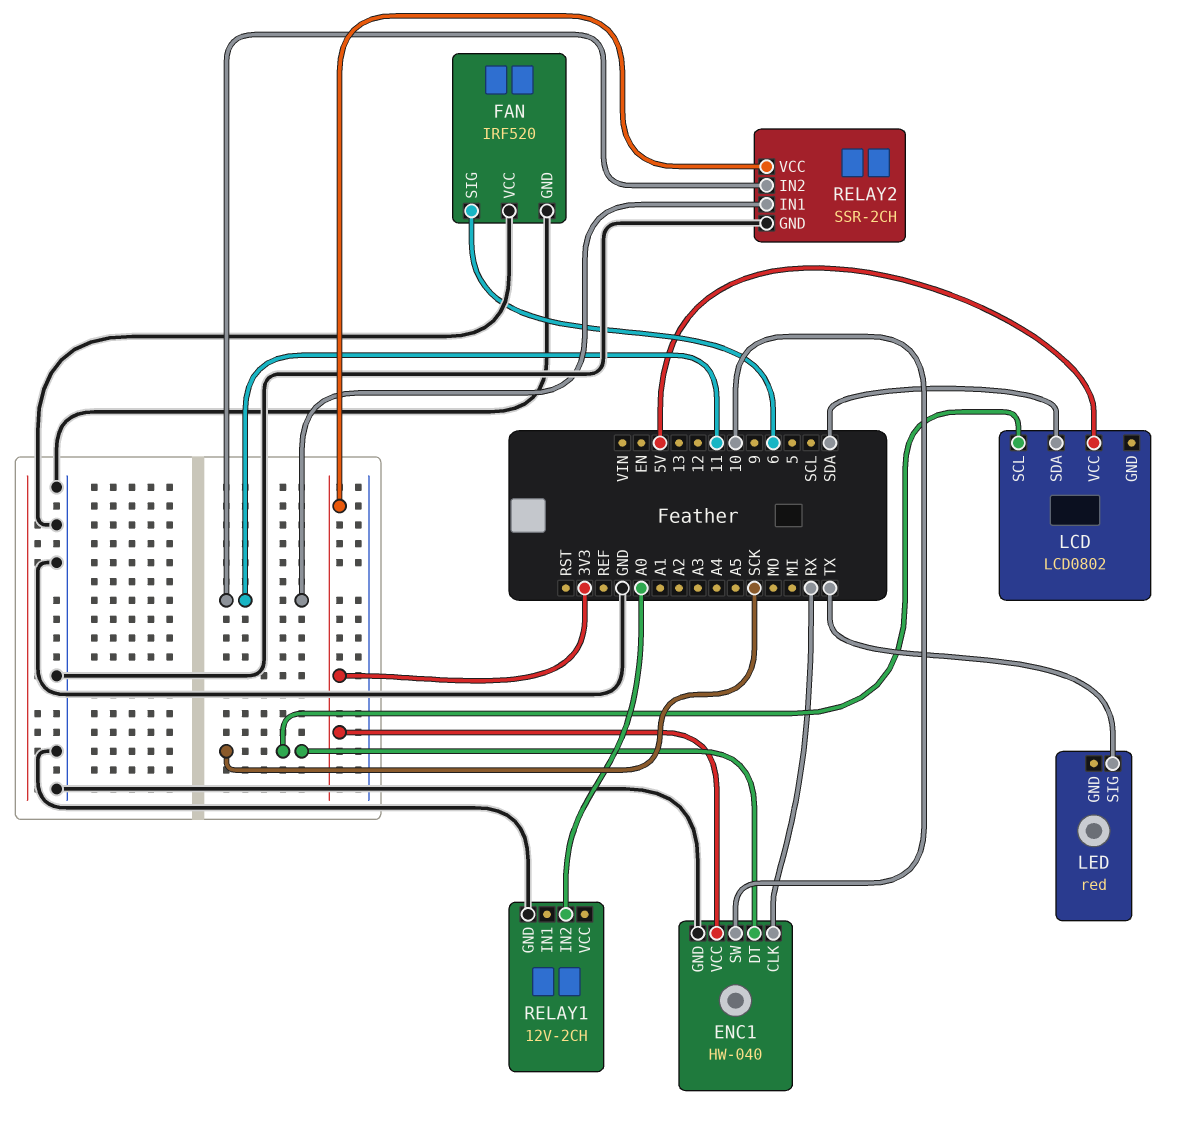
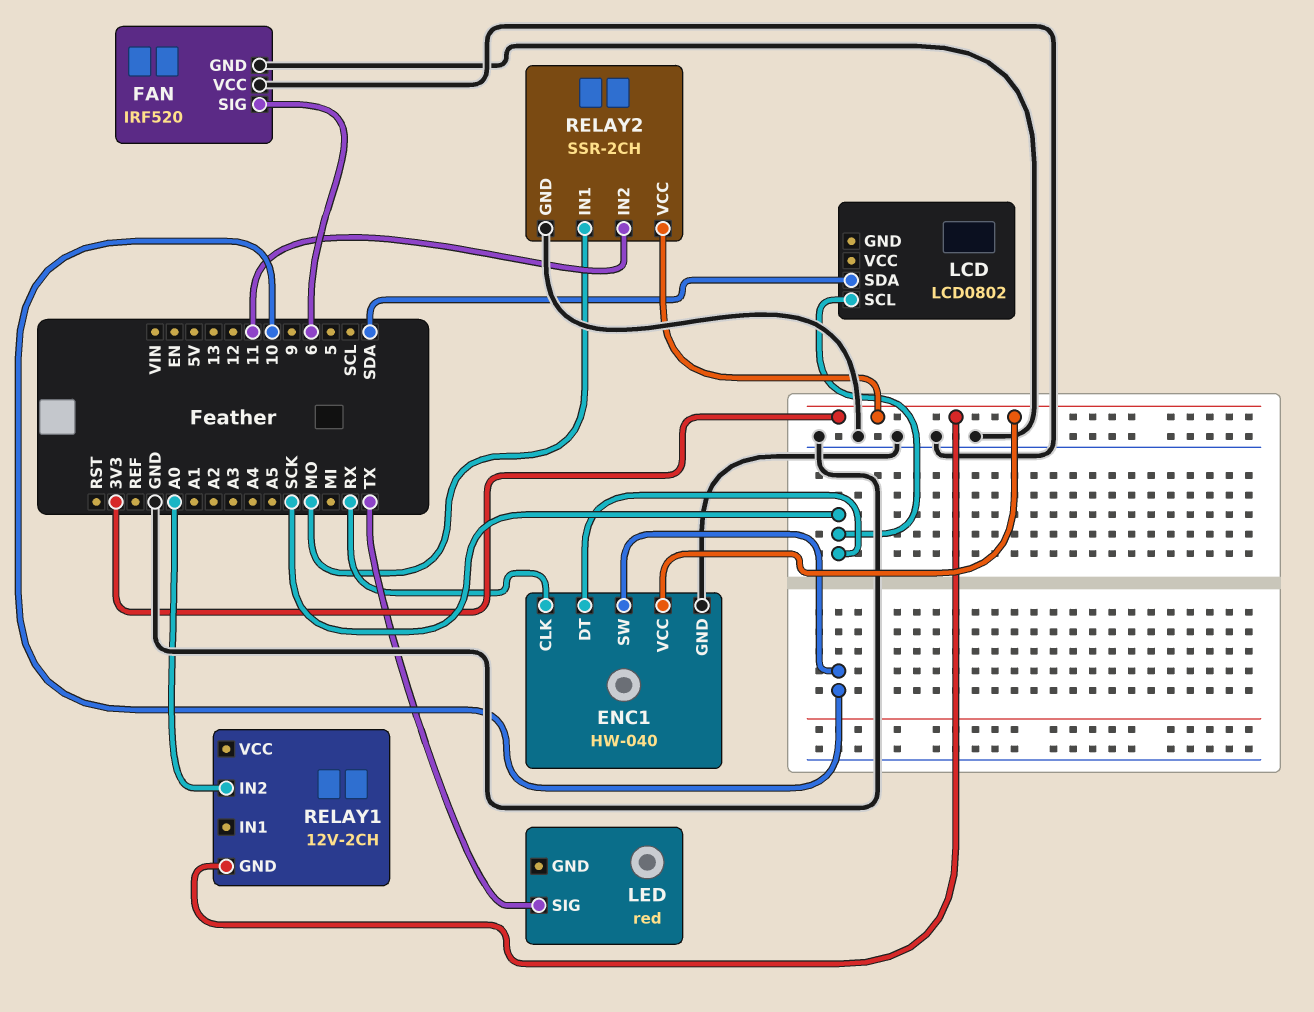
LCD pin VCC: 5V -> none
RELAY1 pin GND: GND -> 3V3
RELAY2 pin IN1: 11 -> MO

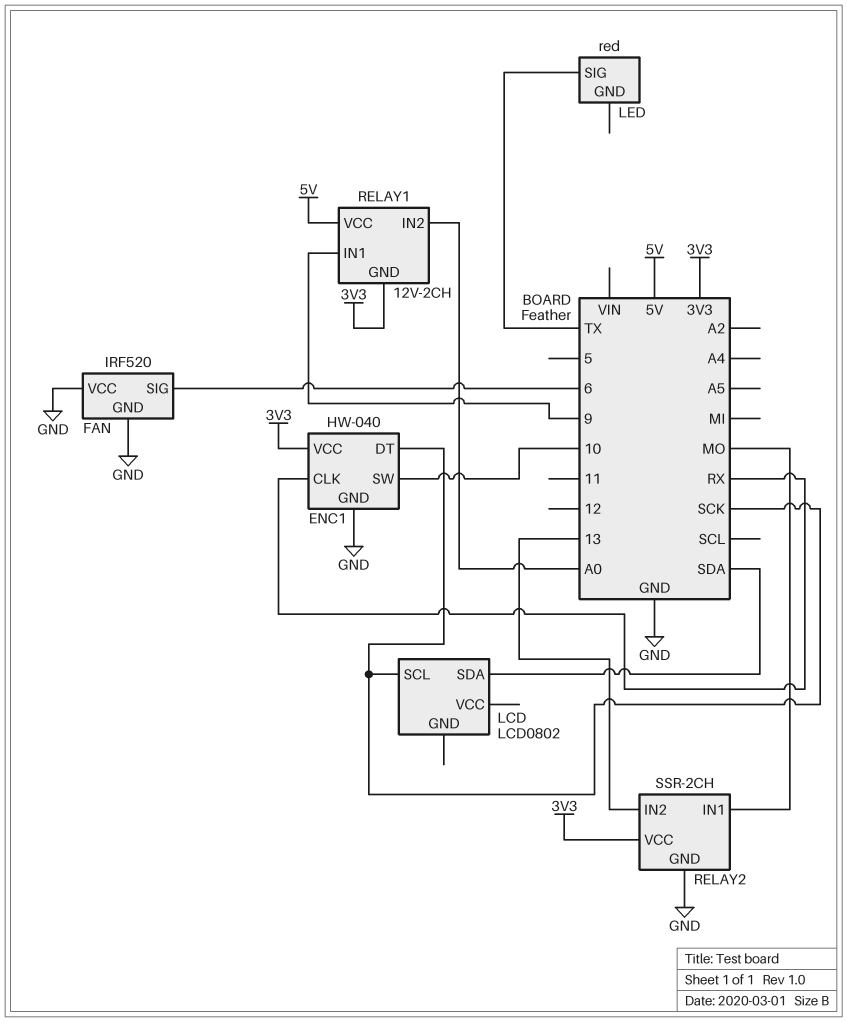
RELAY1 pin IN1: none -> 9
RELAY1 pin VCC: none -> 5V
RELAY2 pin IN2: 11 -> 13

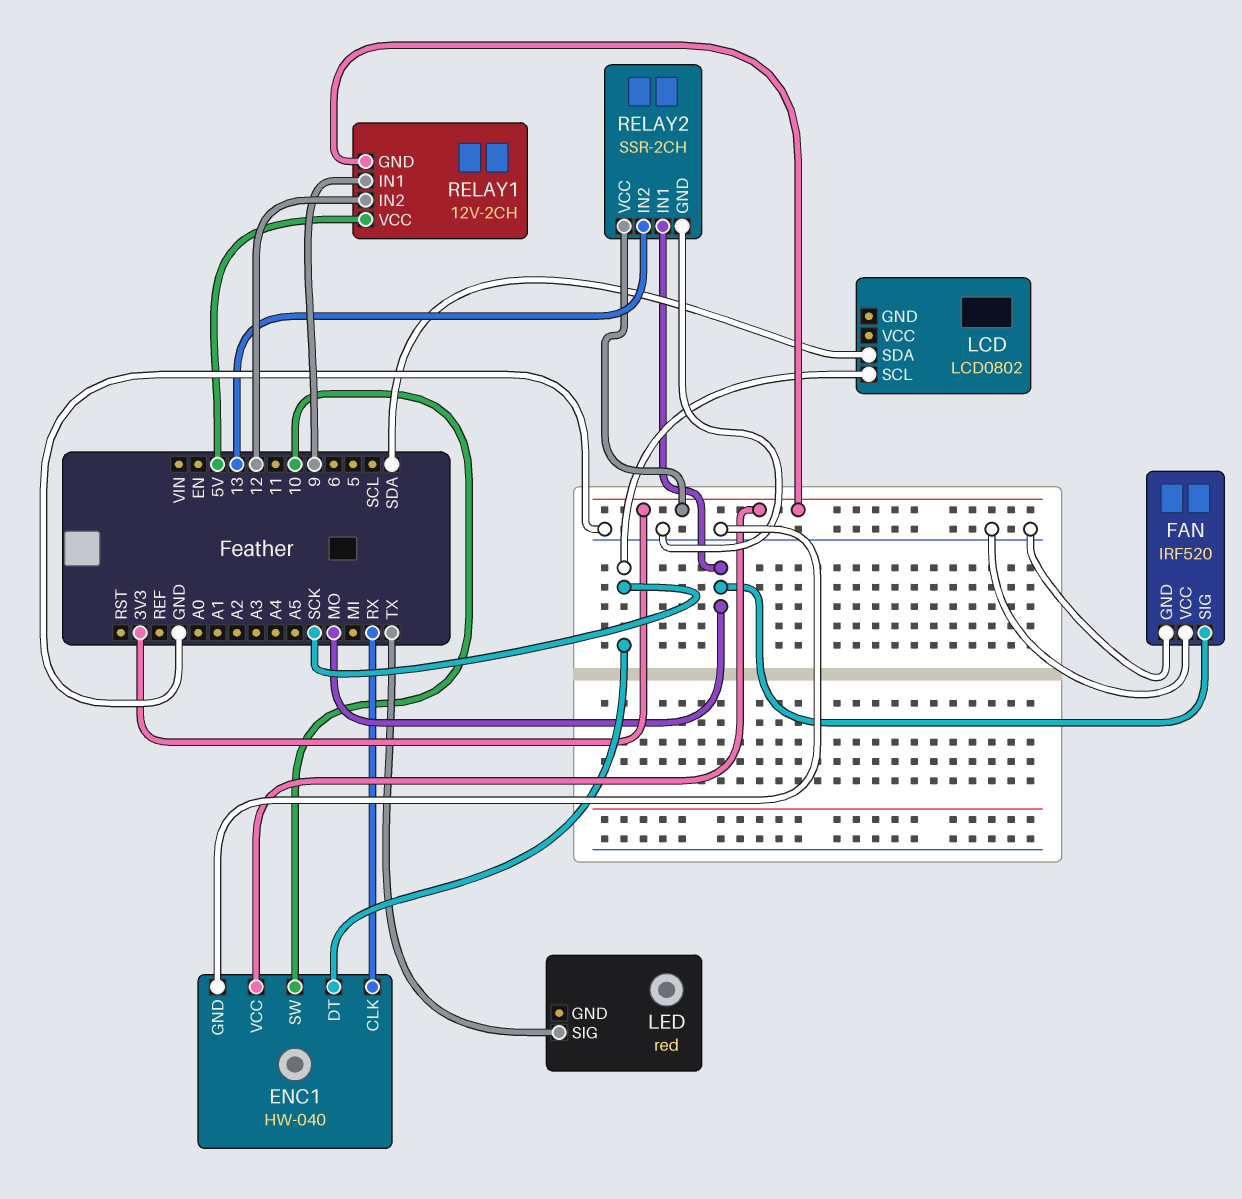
FAN pin SIG: 6 -> MO
RELAY1 pin IN2: A0 -> 12

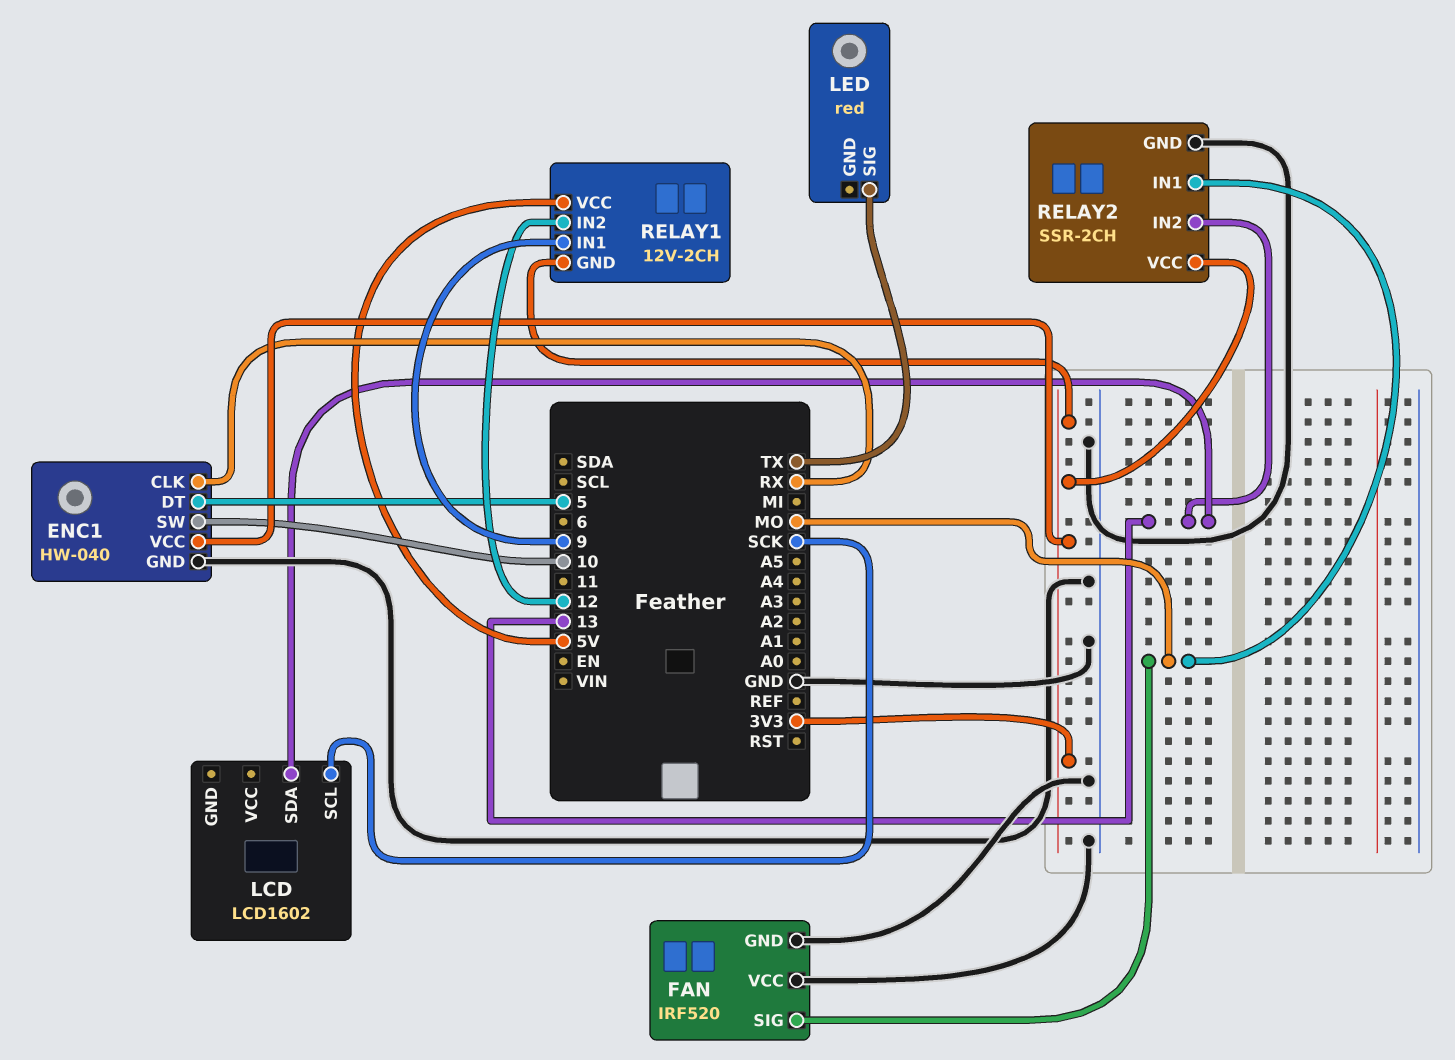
ENC1 pin DT: SCK -> 5
LCD: LCD0802 -> LCD1602
LCD pin SDA: SDA -> 13

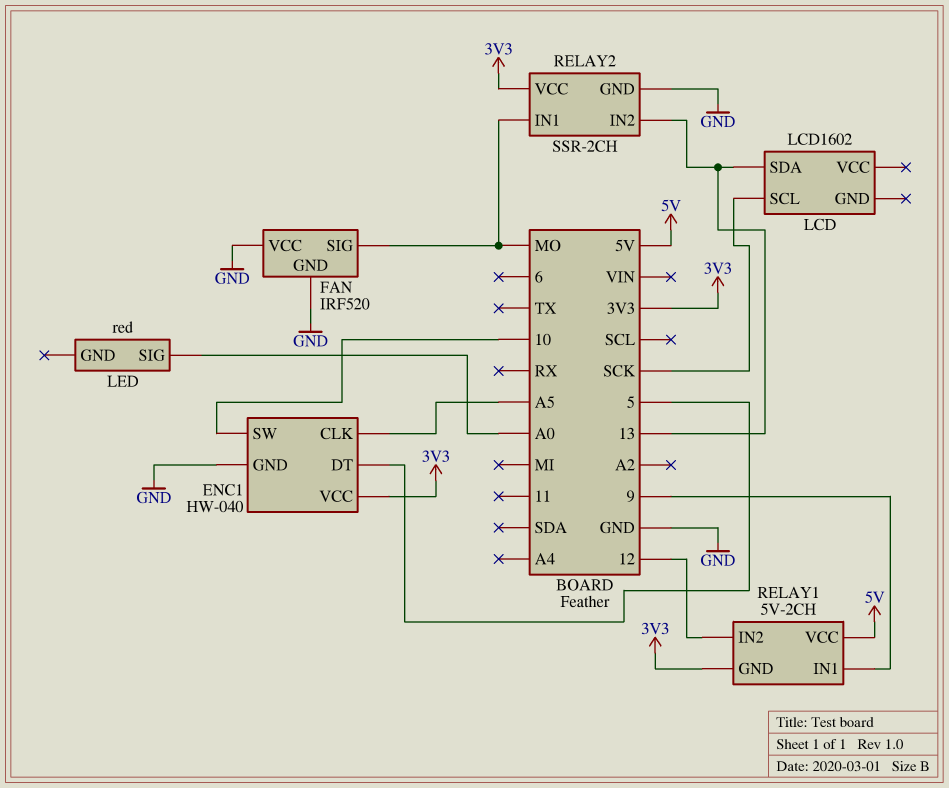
ENC1 pin CLK: RX -> A5
LED pin SIG: TX -> A0
RELAY1: 12V-2CH -> 5V-2CH

